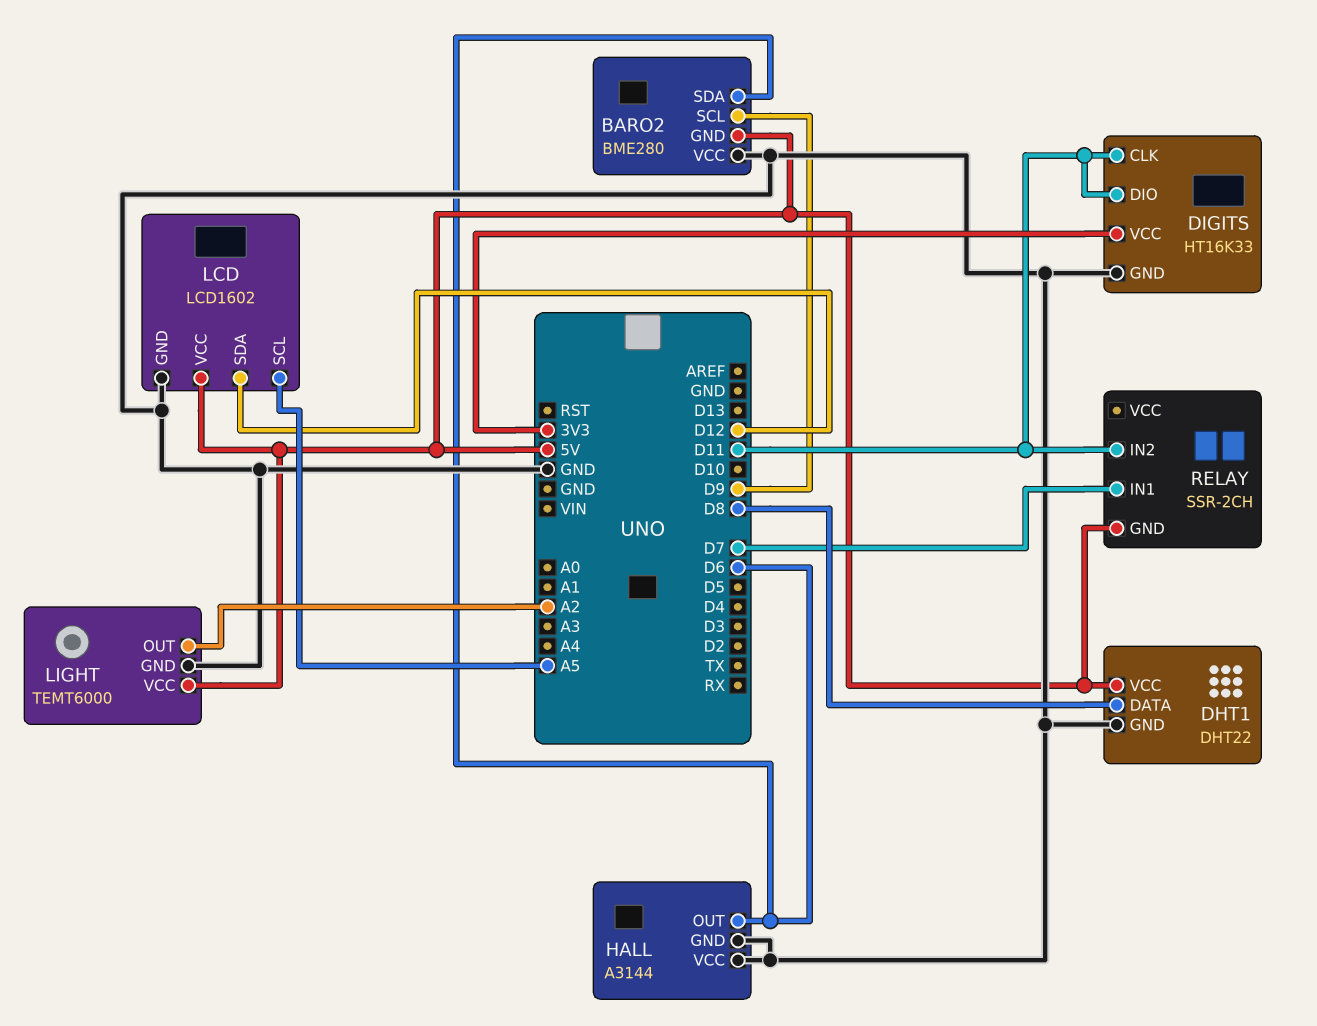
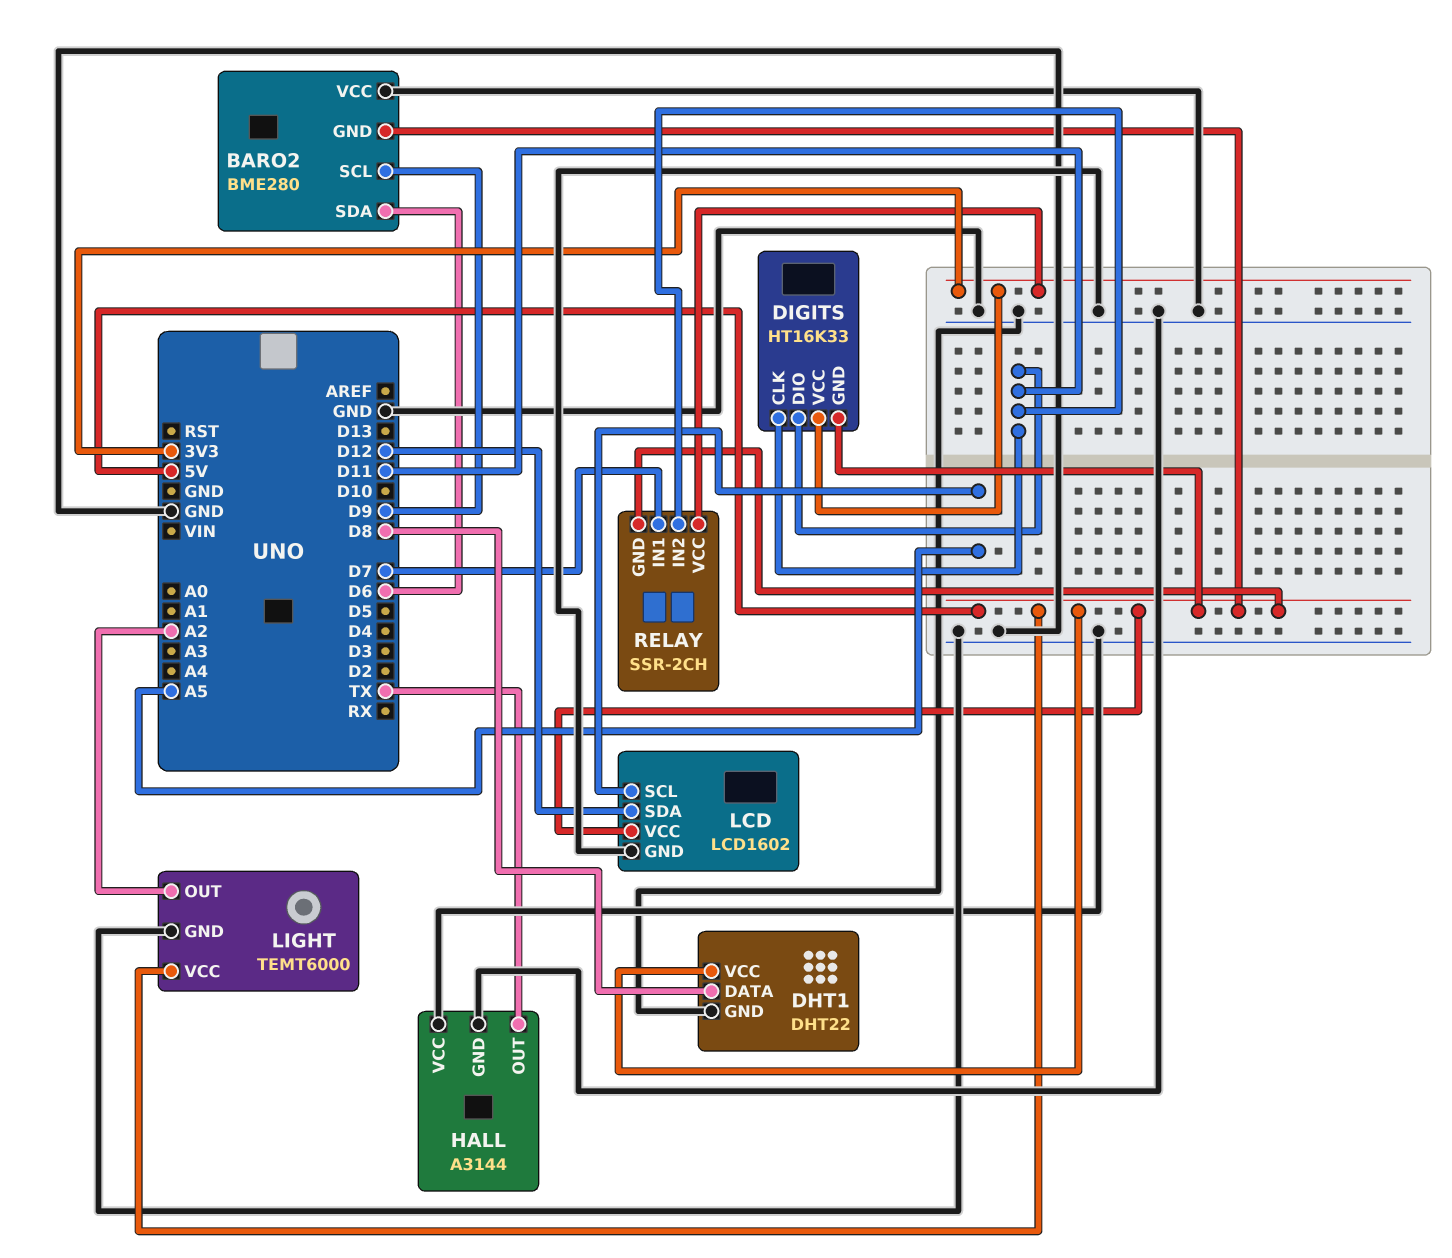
DIGITS pin GND: GND -> 5V
HALL pin OUT: D6 -> TX
RELAY pin VCC: none -> 3V3

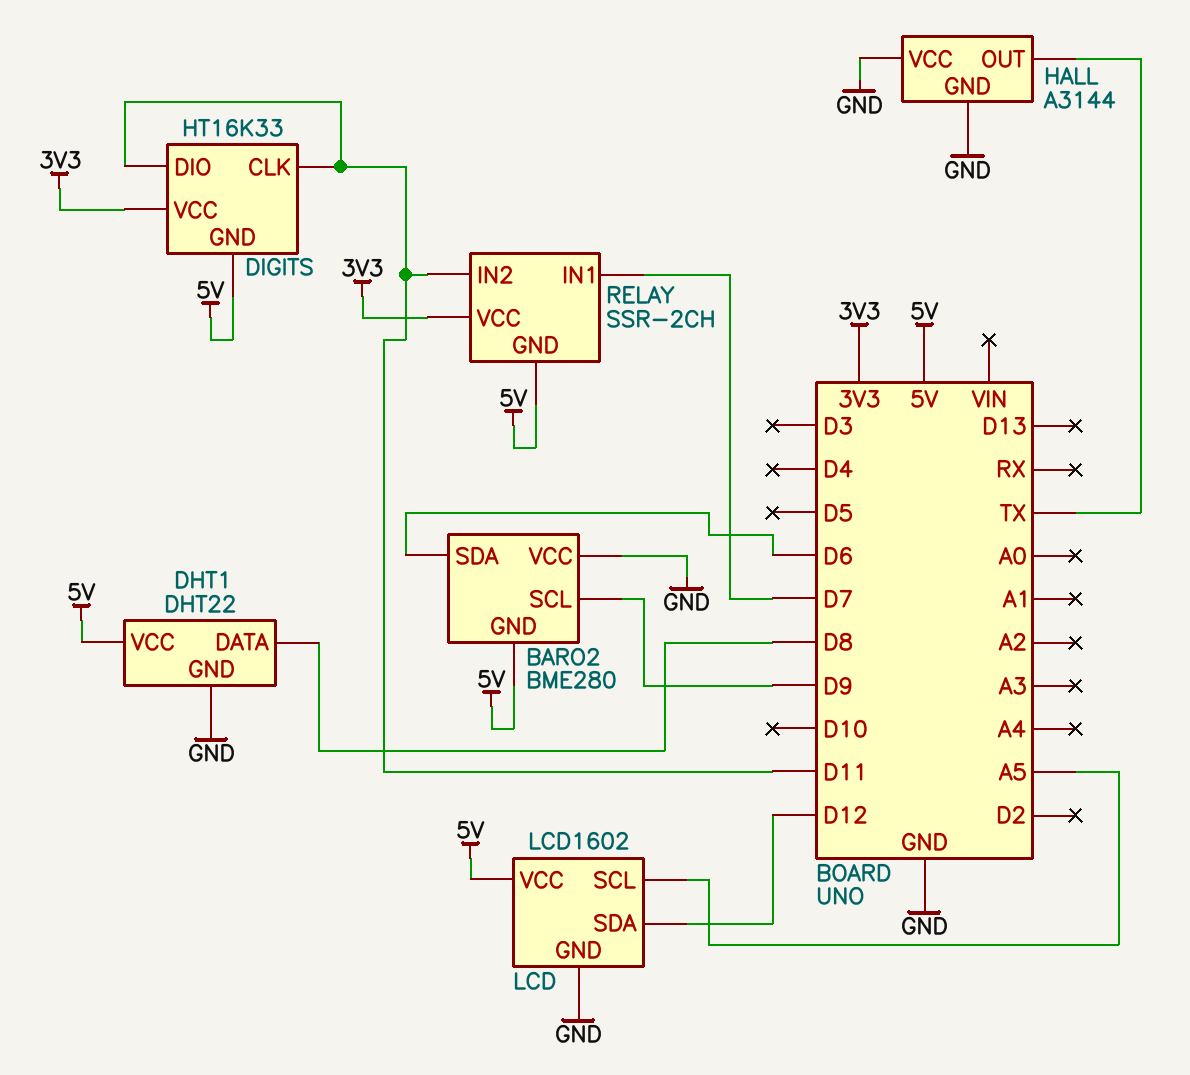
LIGHT: TEMT6000 -> none
LIGHT pin GND: GND -> none
LIGHT pin OUT: A2 -> none
LIGHT pin VCC: 5V -> none

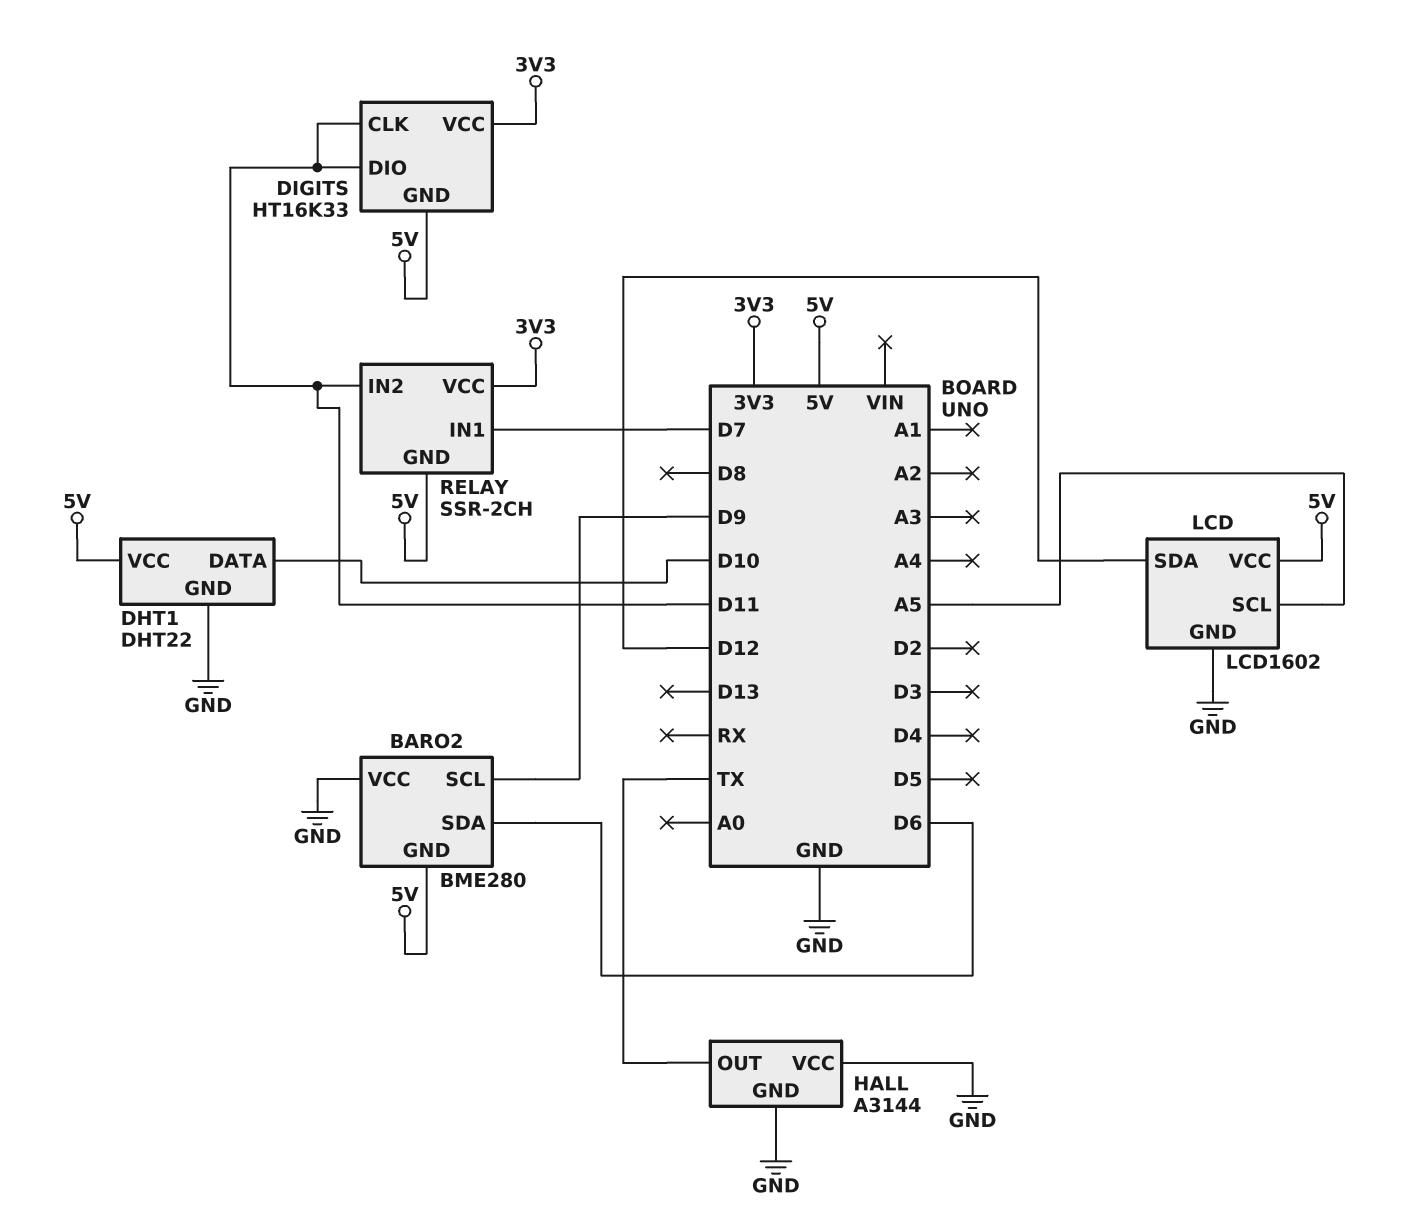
DHT1 pin DATA: D8 -> D10

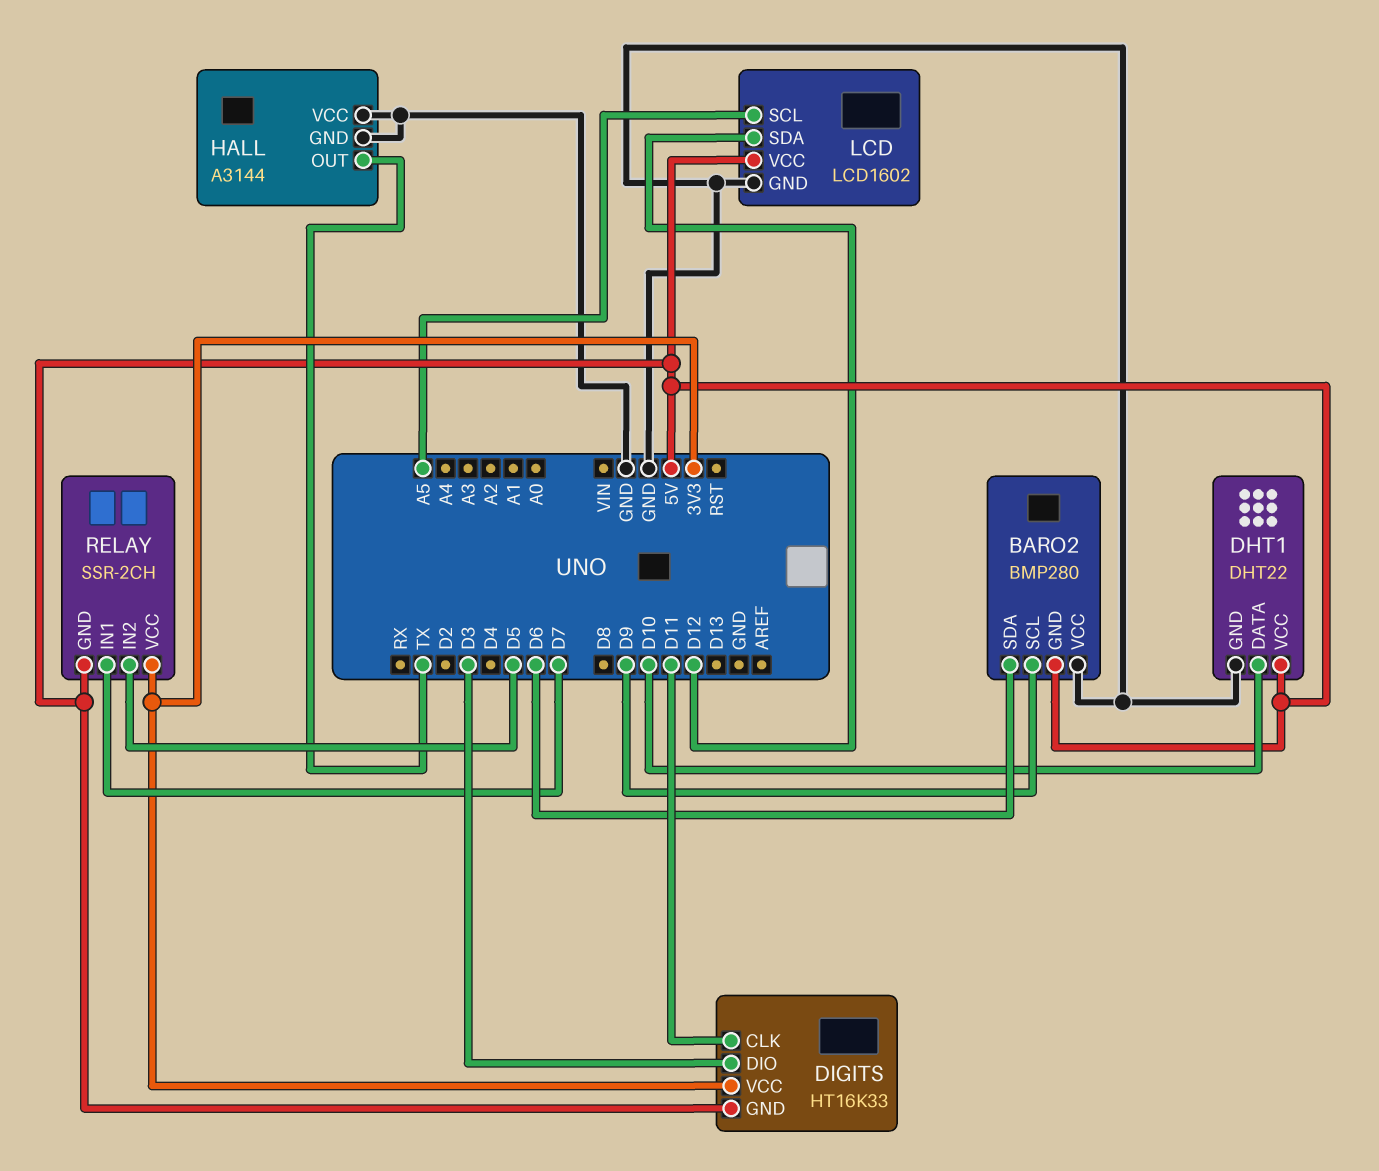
BARO2: BME280 -> BMP280
DIGITS pin DIO: D11 -> D3
RELAY pin IN2: D11 -> D5

